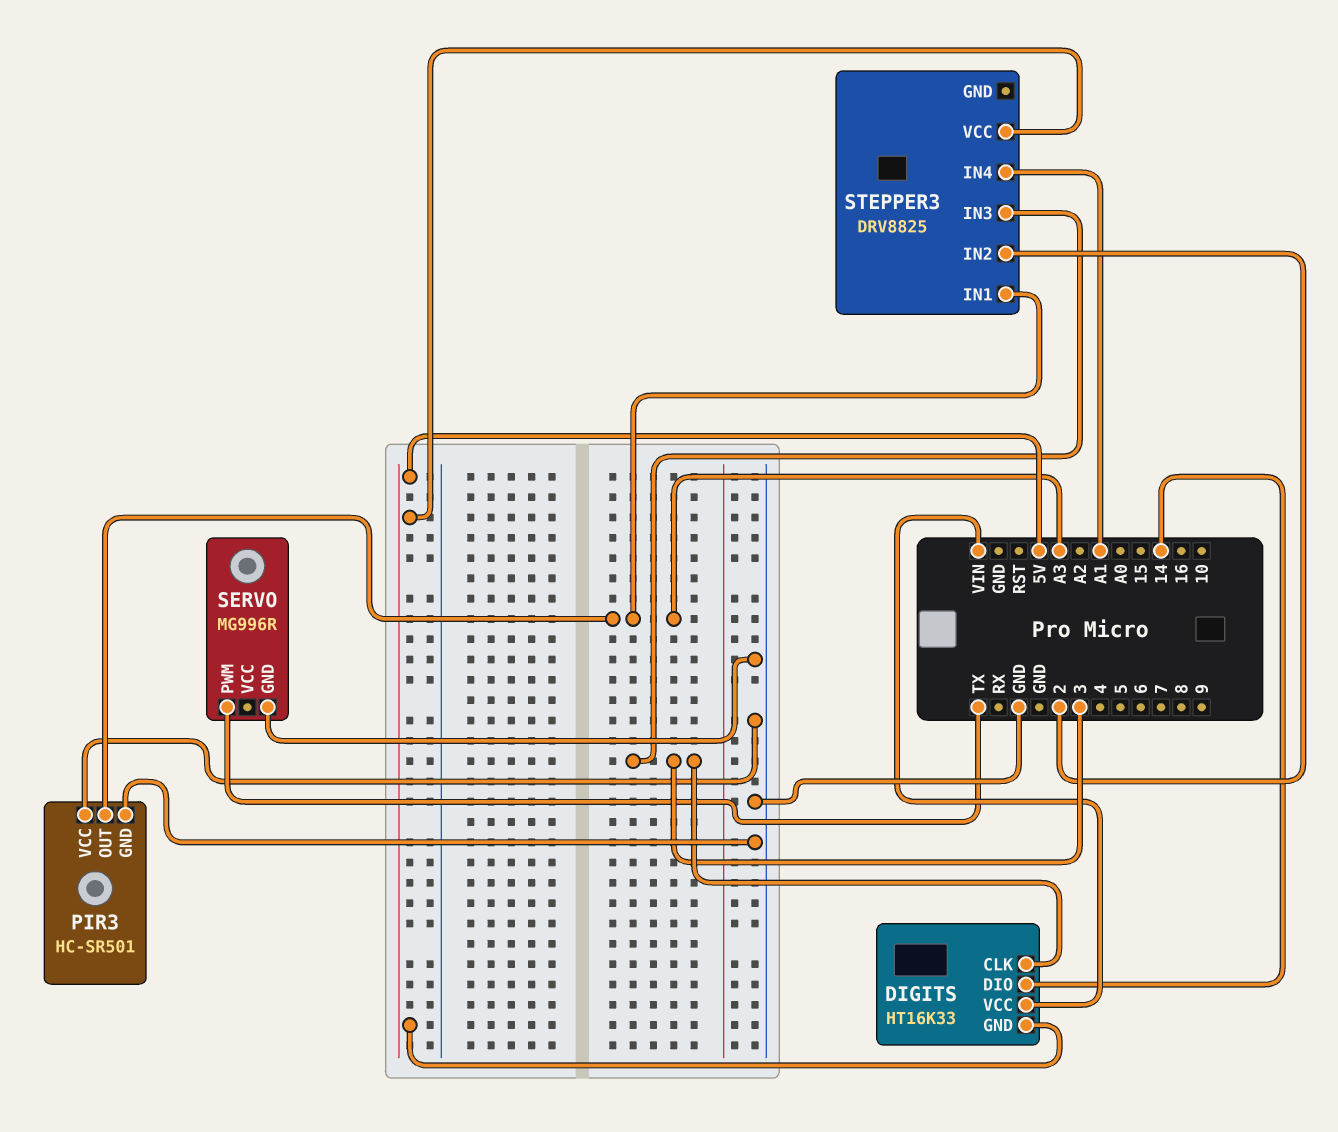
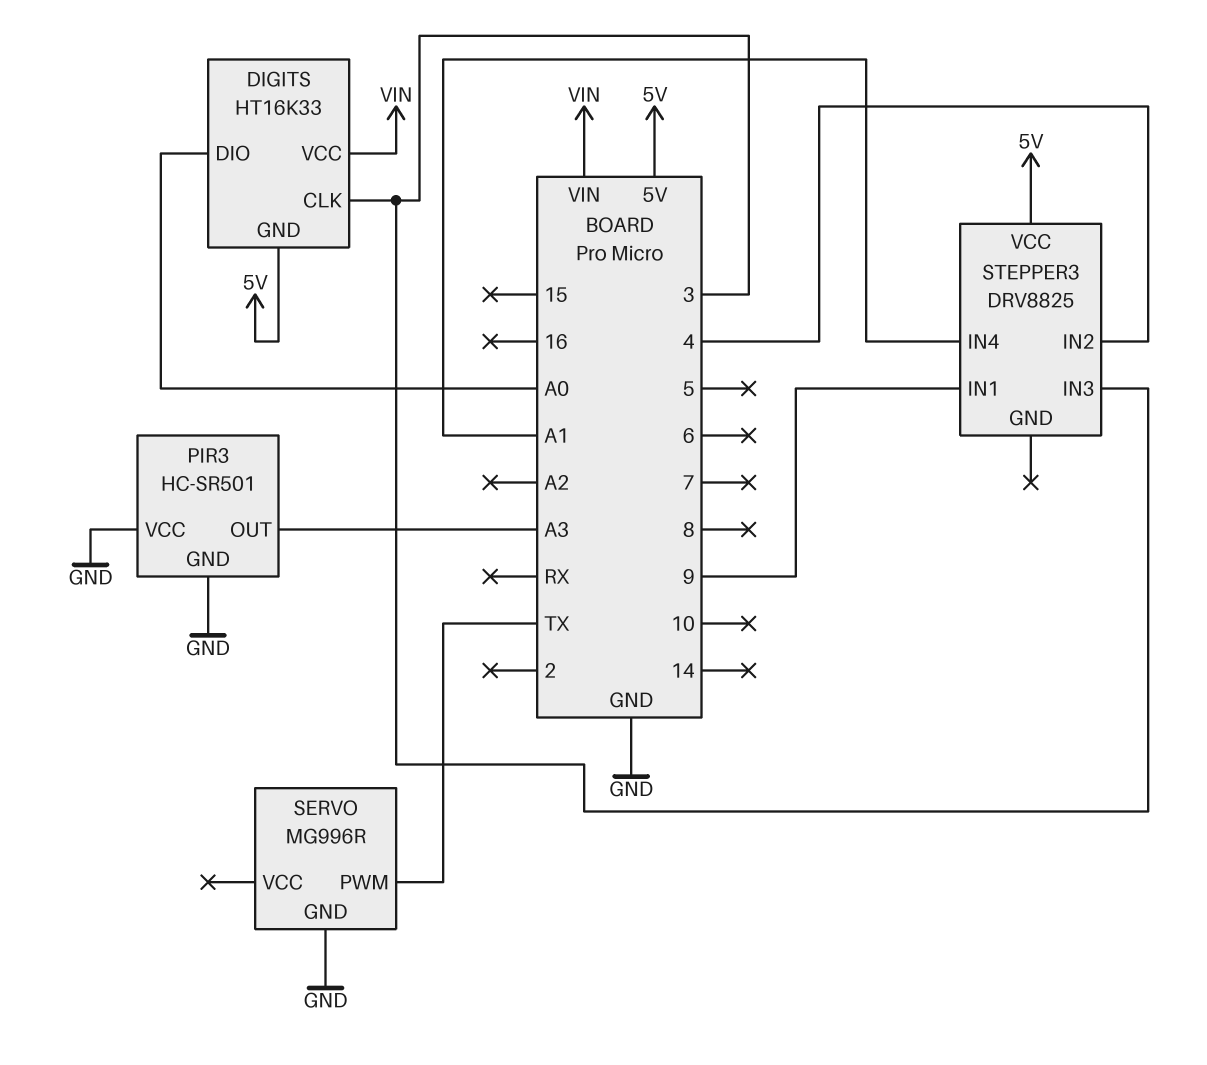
DIGITS pin DIO: 14 -> A0
STEPPER3 pin IN1: A3 -> 9
STEPPER3 pin IN2: 2 -> 4

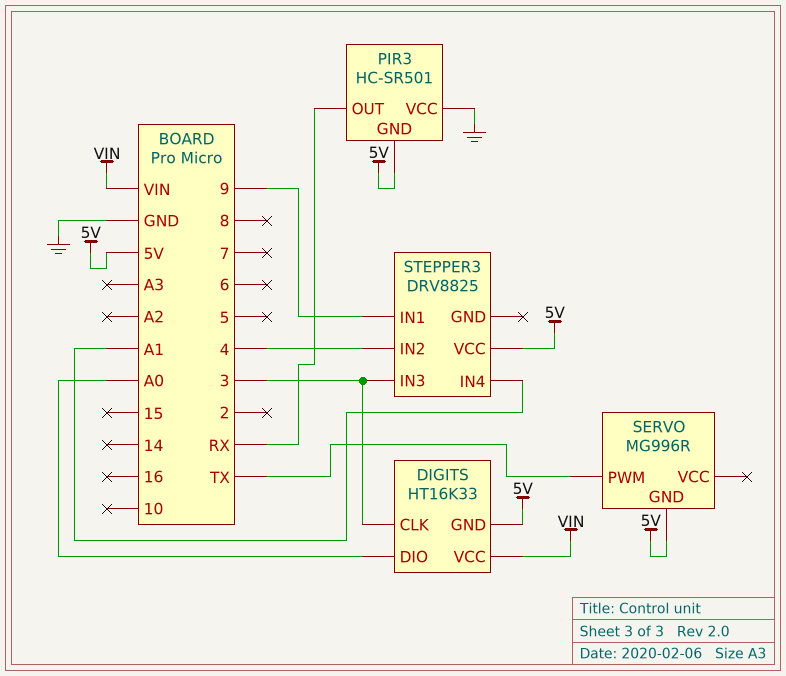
PIR3 pin GND: GND -> 5V
PIR3 pin OUT: A3 -> RX
SERVO pin GND: GND -> 5V

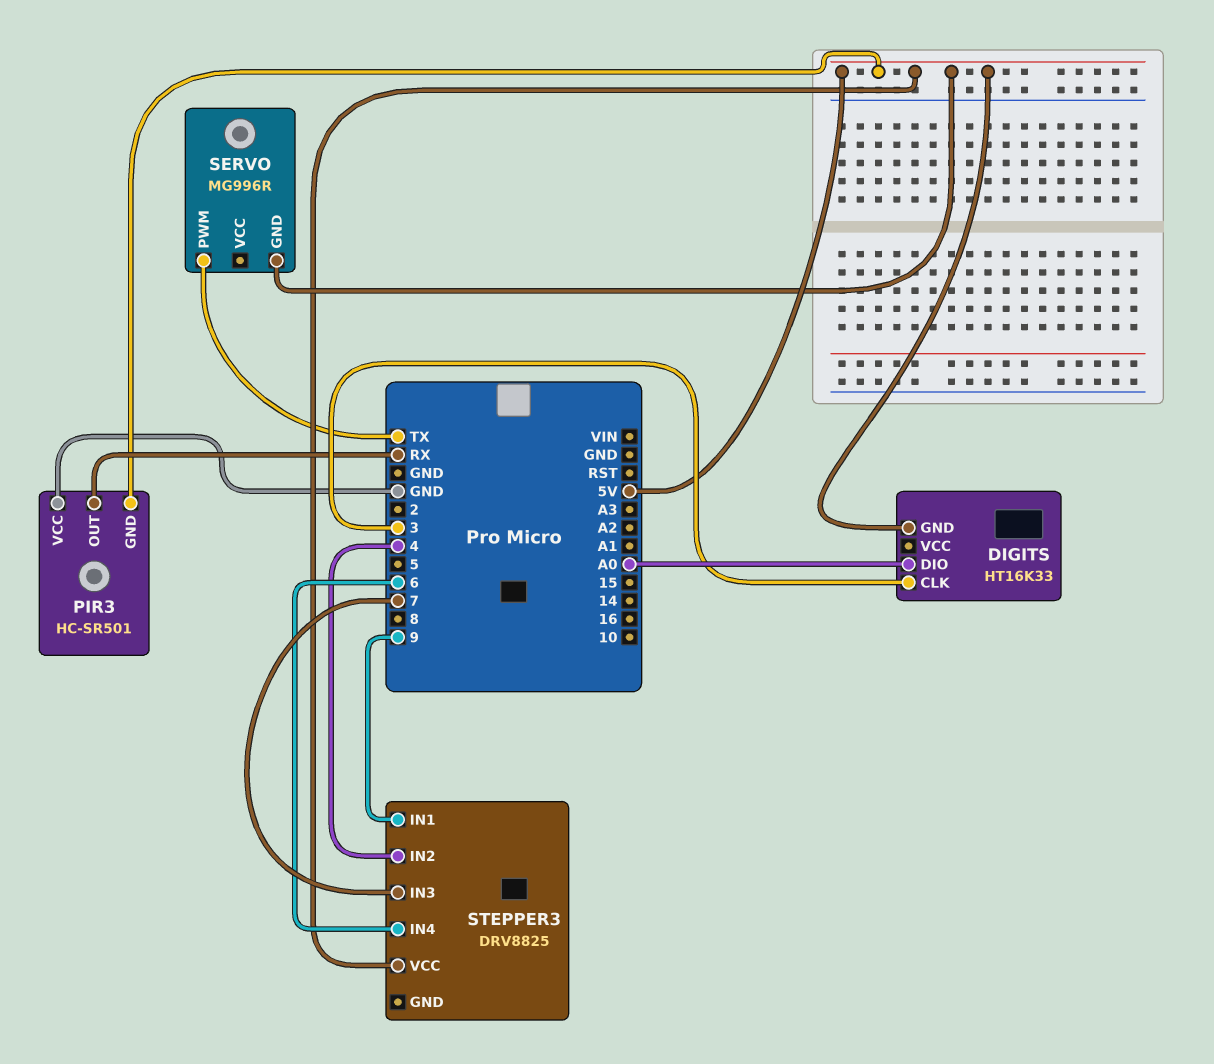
DIGITS pin VCC: VIN -> none
STEPPER3 pin IN3: 3 -> 7
STEPPER3 pin IN4: A1 -> 6

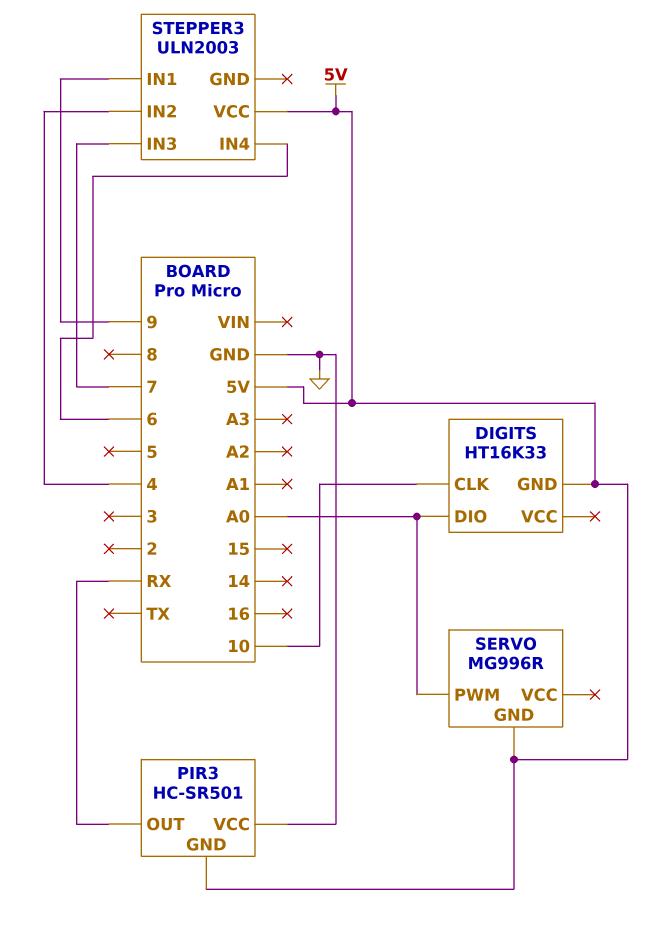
DIGITS pin CLK: 3 -> 10
SERVO pin PWM: TX -> A0
STEPPER3: DRV8825 -> ULN2003

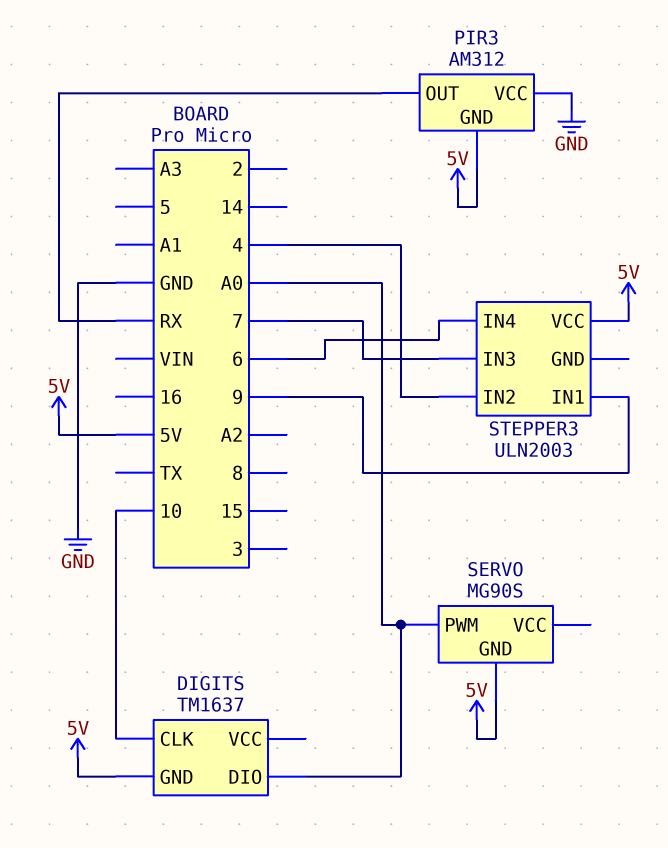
DIGITS: HT16K33 -> TM1637
PIR3: HC-SR501 -> AM312
SERVO: MG996R -> MG90S

